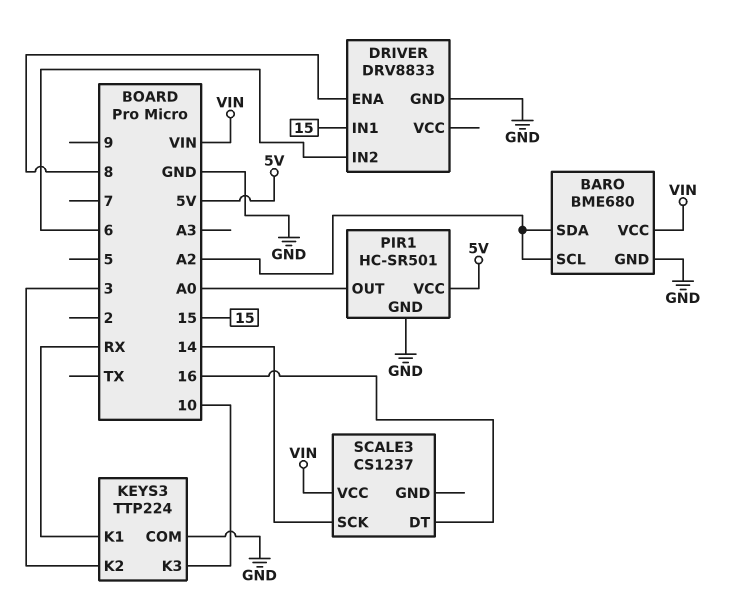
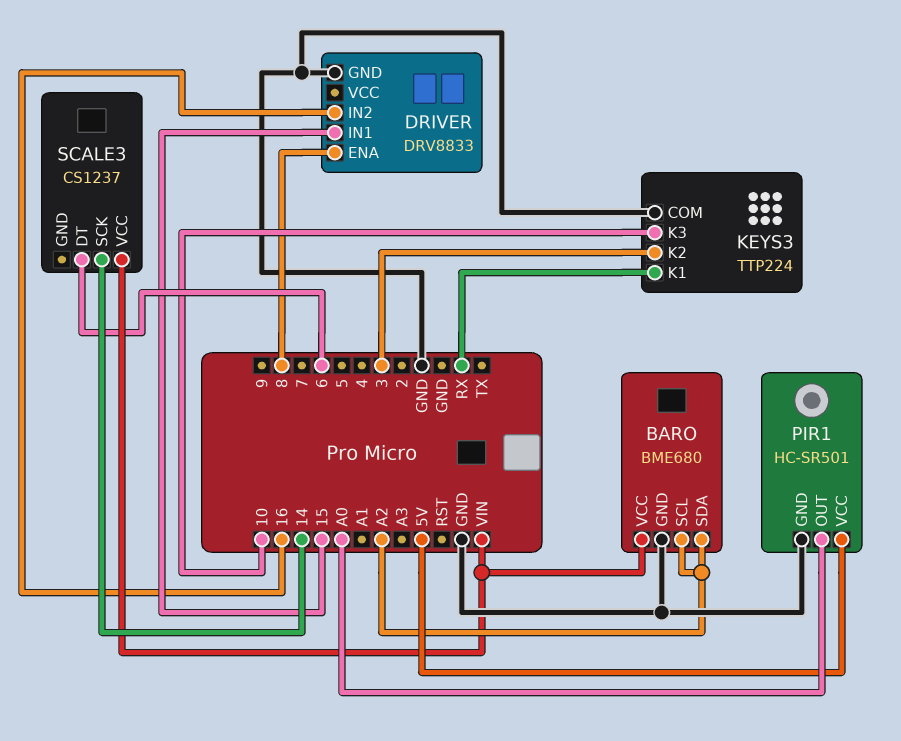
DRIVER pin IN2: 6 -> 16
SCALE3 pin DT: 16 -> 6

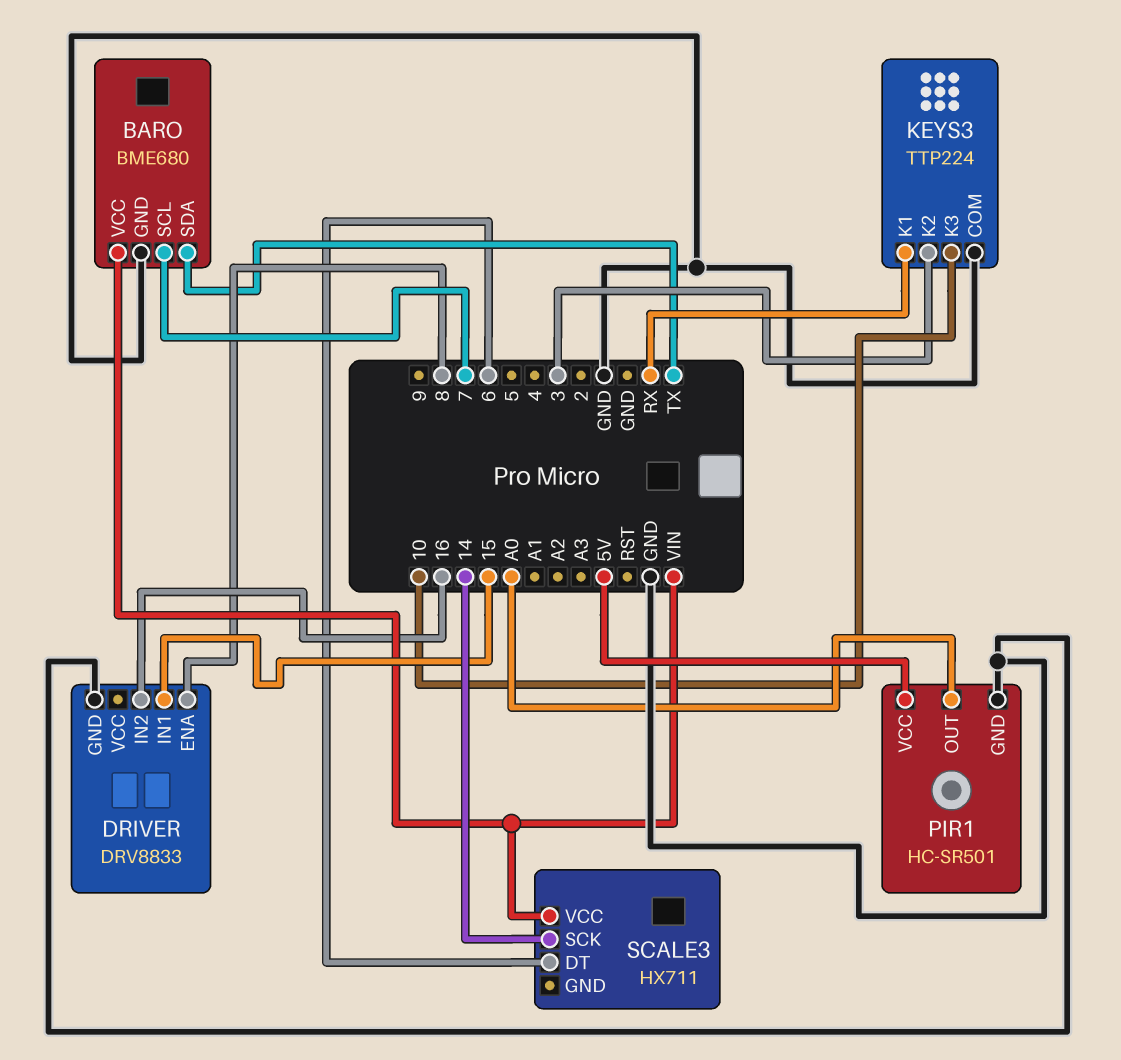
BARO pin SCL: A2 -> 7
BARO pin SDA: A2 -> TX
SCALE3: CS1237 -> HX711

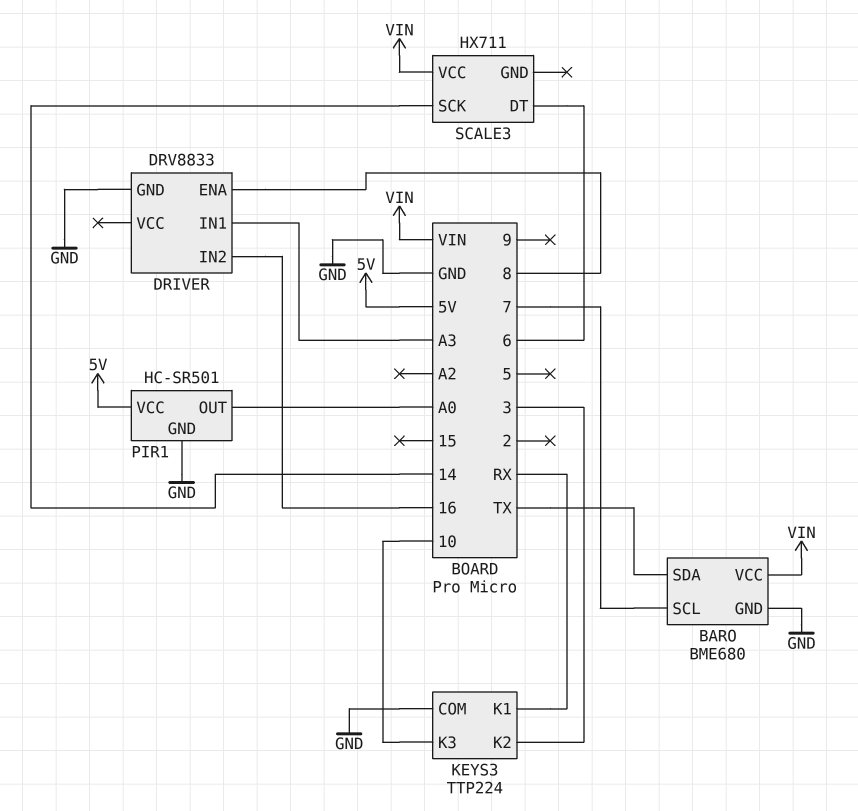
DRIVER pin IN1: 15 -> A3

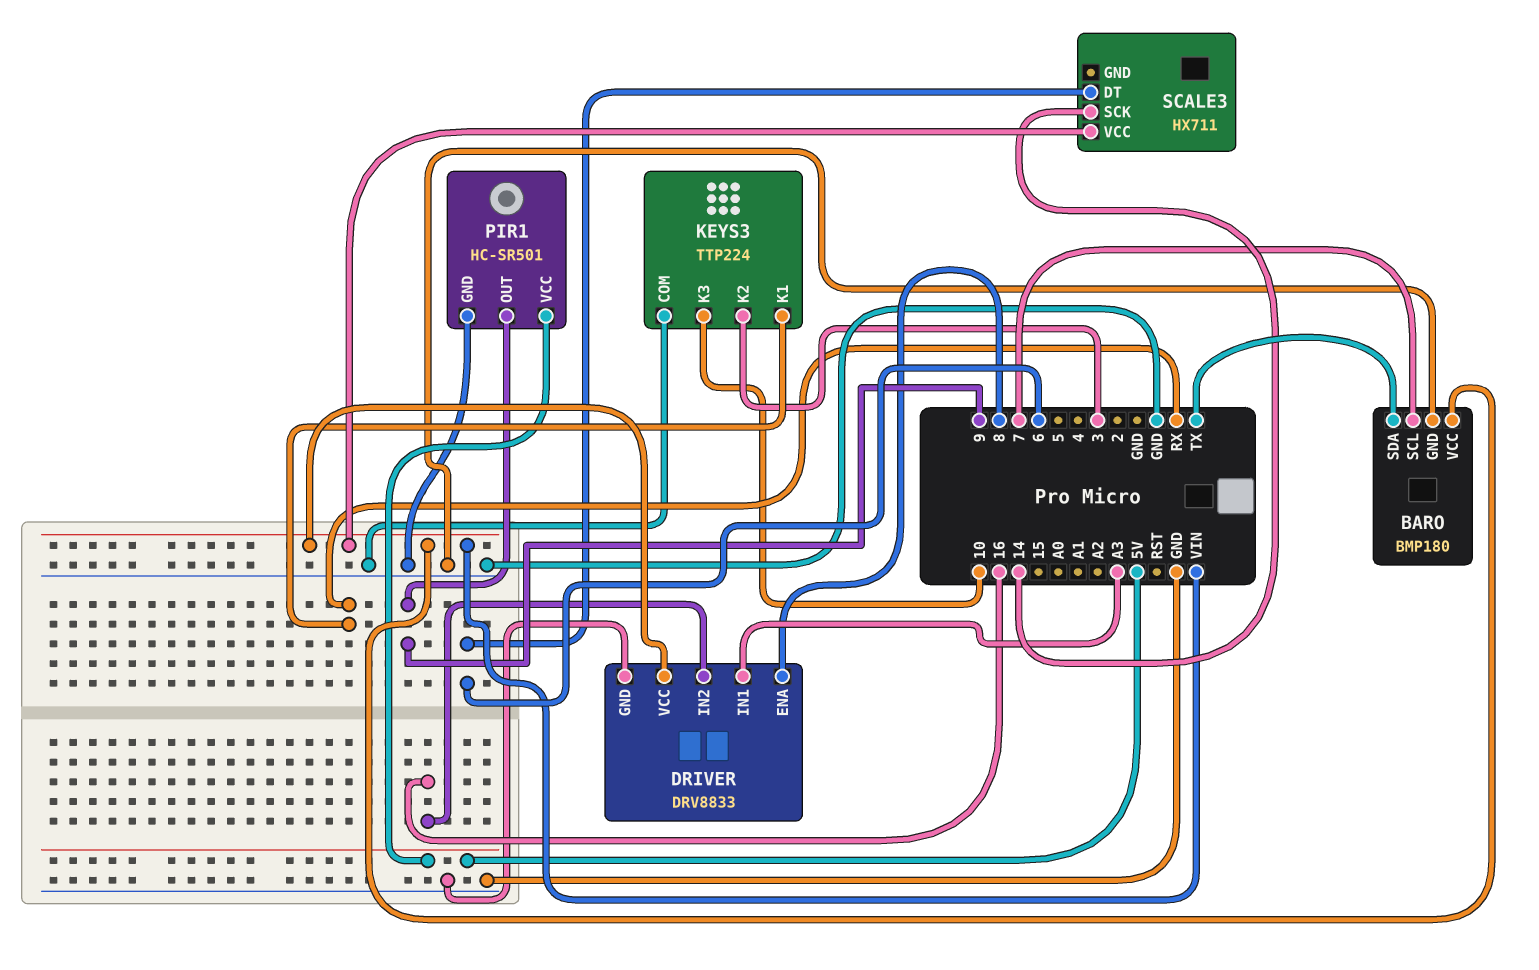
BARO: BME680 -> BMP180
DRIVER pin VCC: none -> VIN
PIR1 pin OUT: A0 -> 9

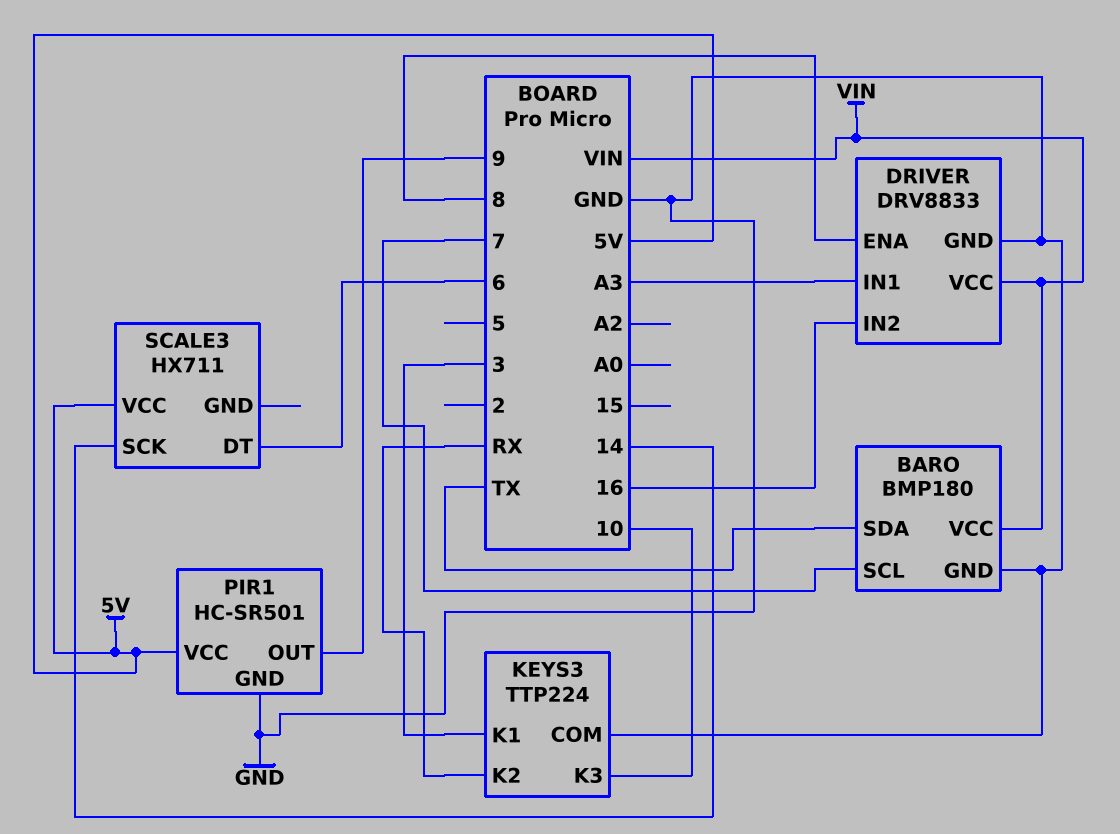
KEYS3 pin K1: RX -> 3
KEYS3 pin K2: 3 -> RX
SCALE3 pin VCC: VIN -> 5V

